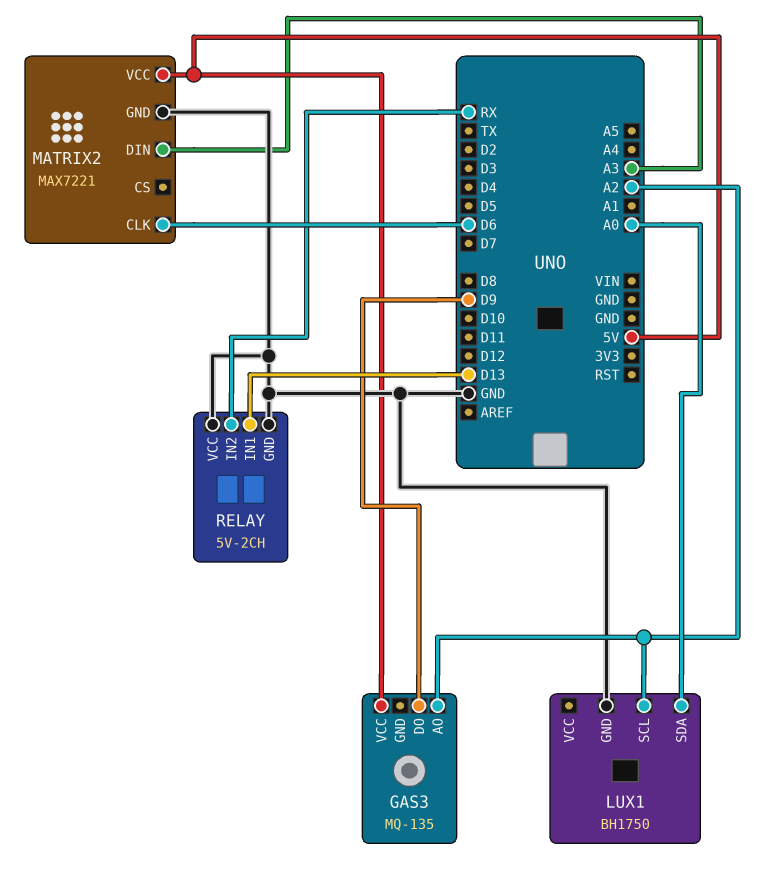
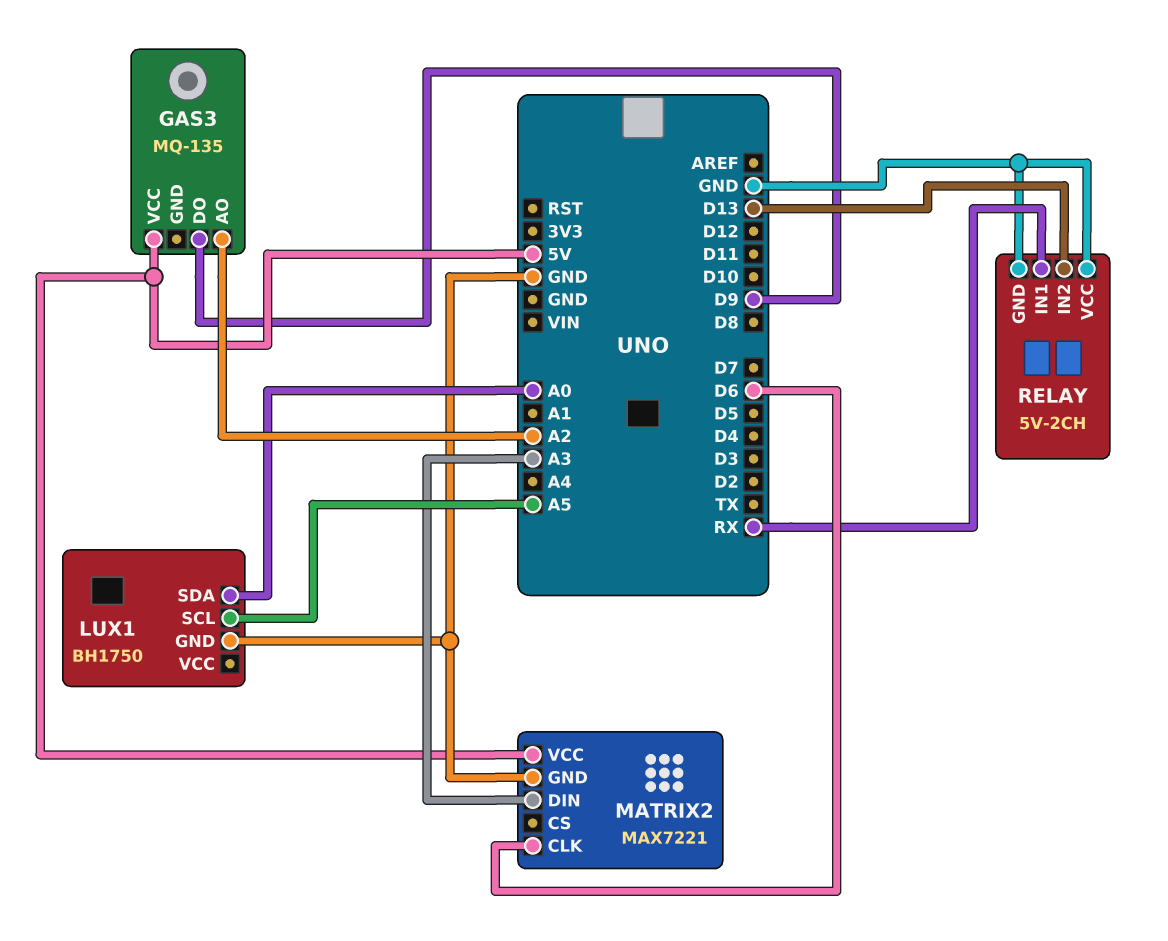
LUX1 pin SCL: A2 -> A5
RELAY pin IN1: D13 -> RX
RELAY pin IN2: RX -> D13

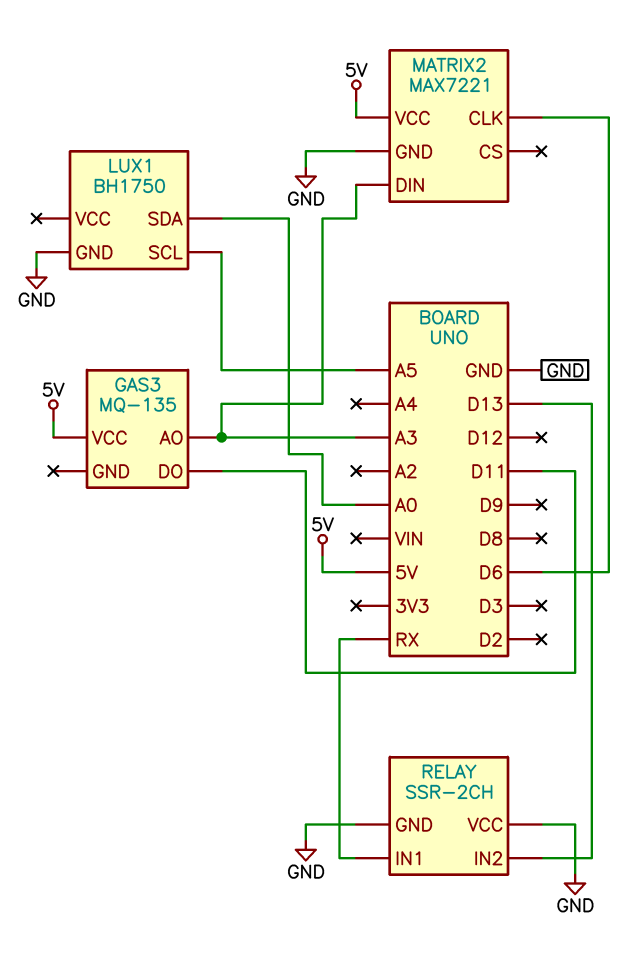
GAS3 pin AO: A2 -> A3
GAS3 pin DO: D9 -> D11
RELAY: 5V-2CH -> SSR-2CH

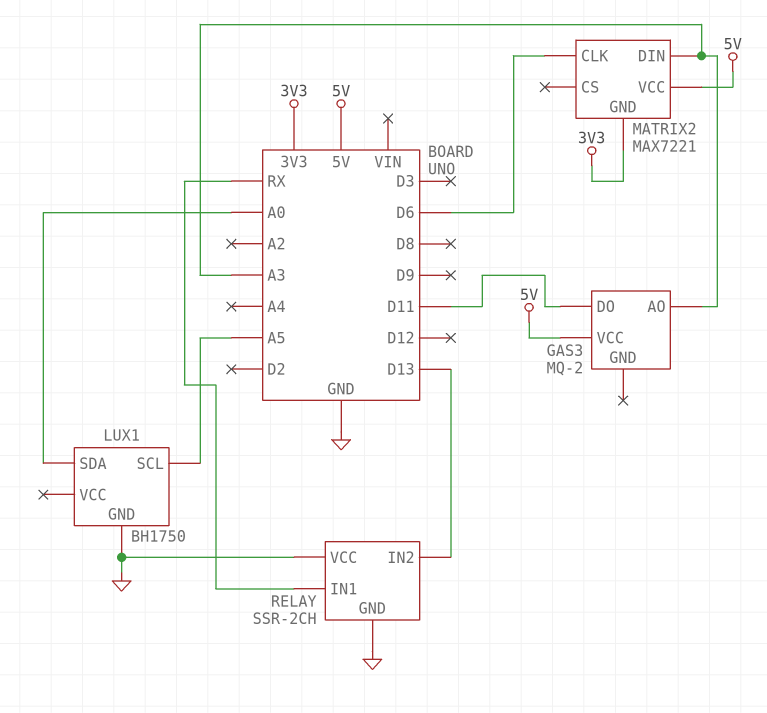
GAS3: MQ-135 -> MQ-2
MATRIX2 pin GND: GND -> 3V3

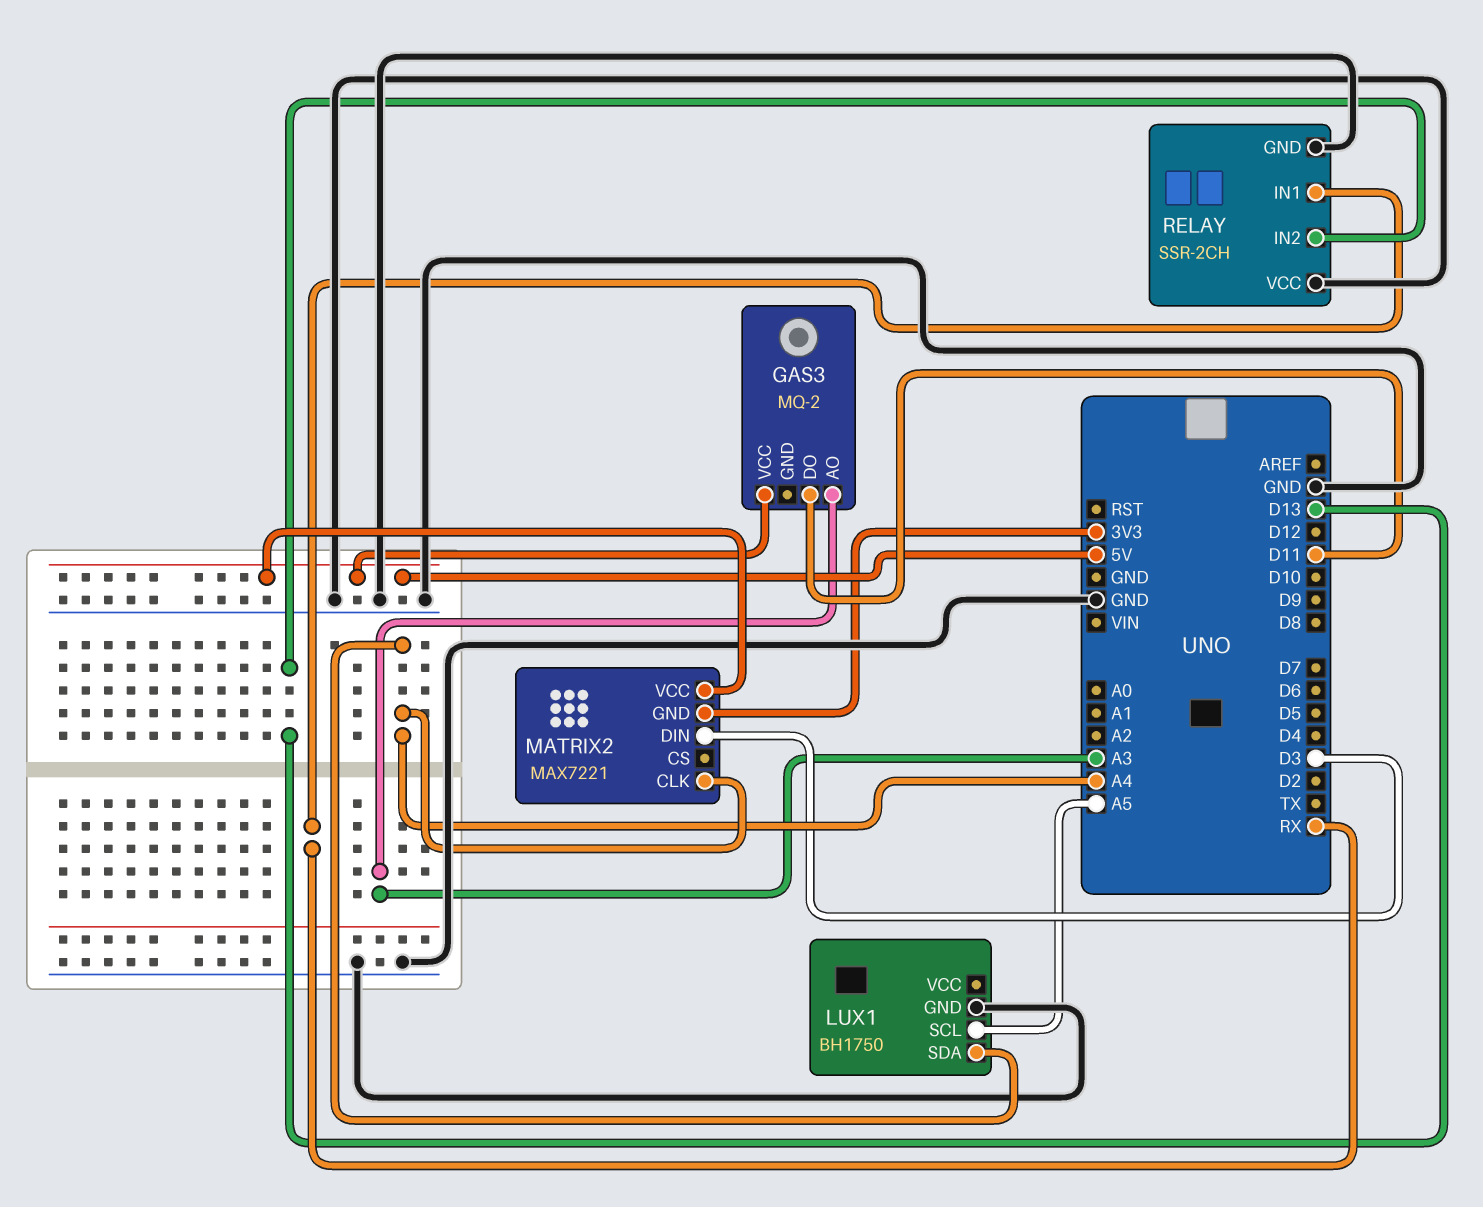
LUX1 pin SDA: A0 -> A4
MATRIX2 pin CLK: D6 -> A4
MATRIX2 pin DIN: A3 -> D3

